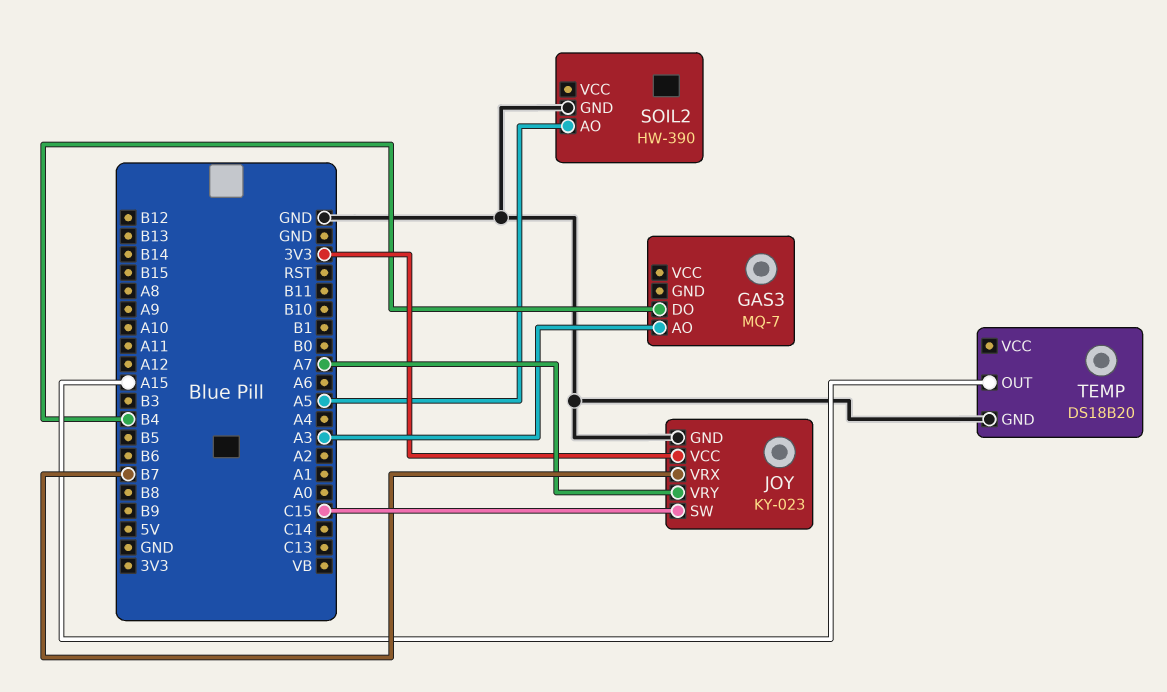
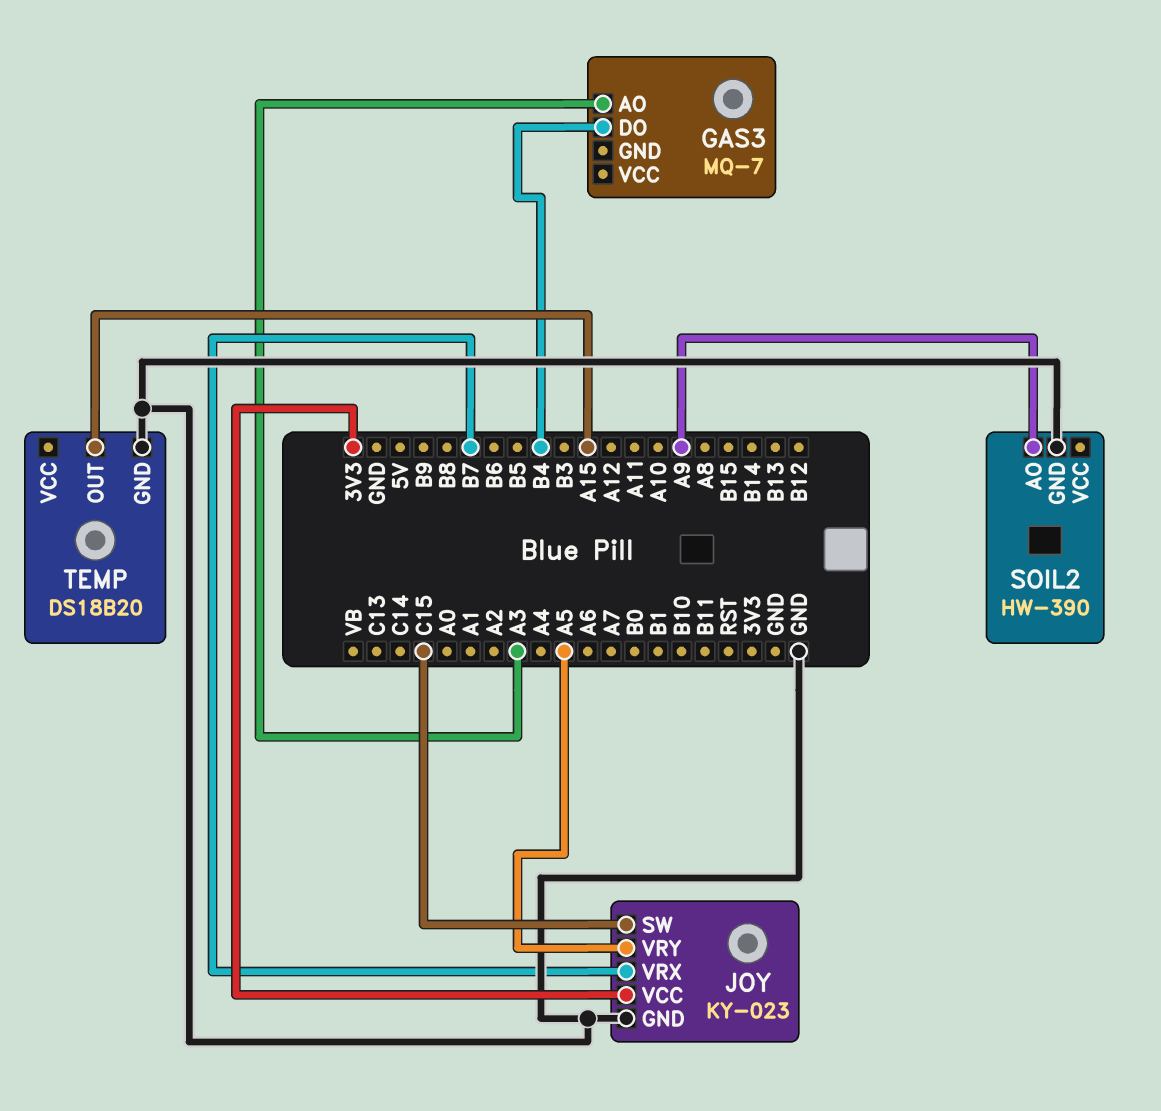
JOY pin VRY: A7 -> A5
SOIL2 pin AO: A5 -> A9

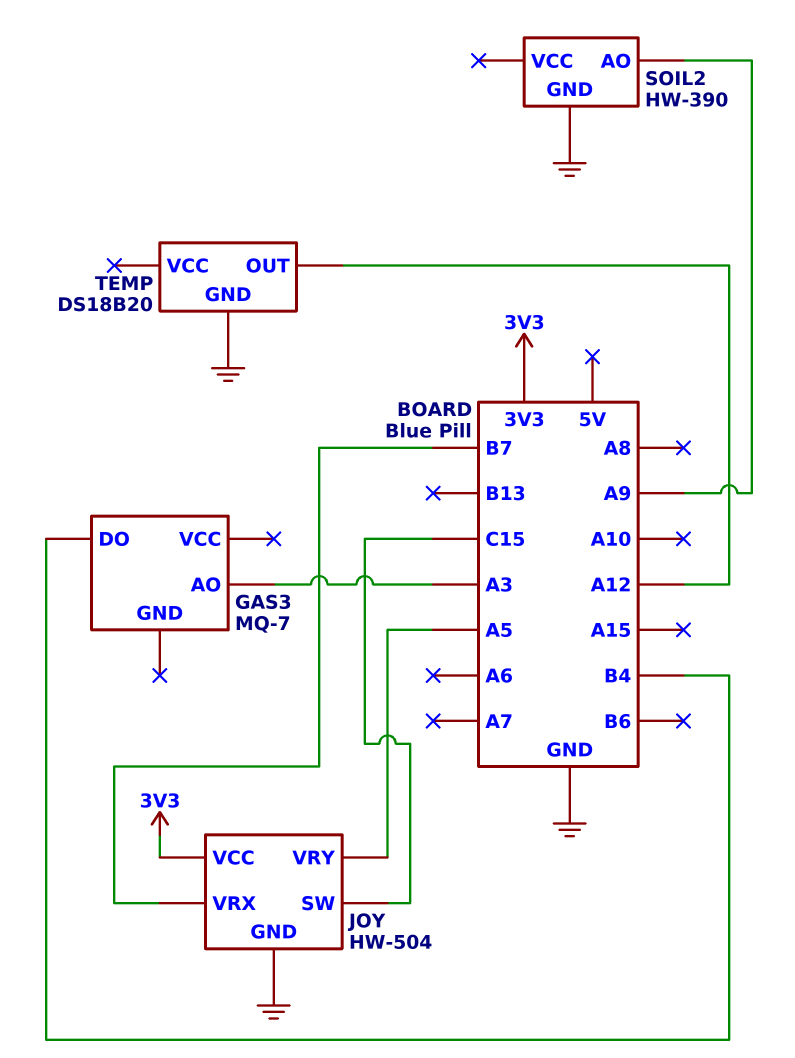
JOY: KY-023 -> HW-504
TEMP pin OUT: A15 -> A12

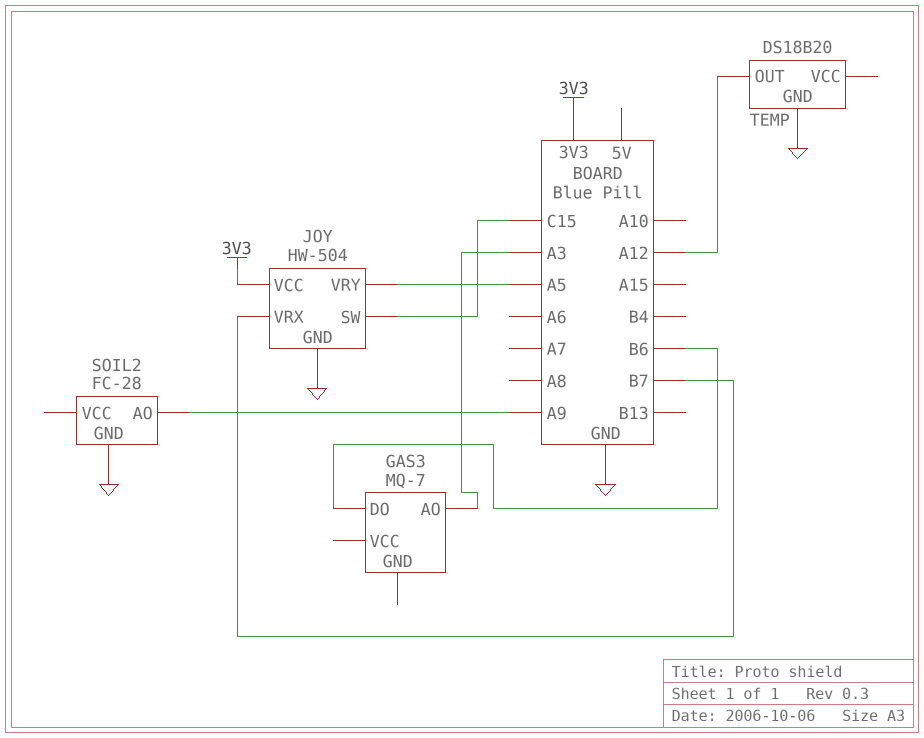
GAS3 pin DO: B4 -> B6
SOIL2: HW-390 -> FC-28

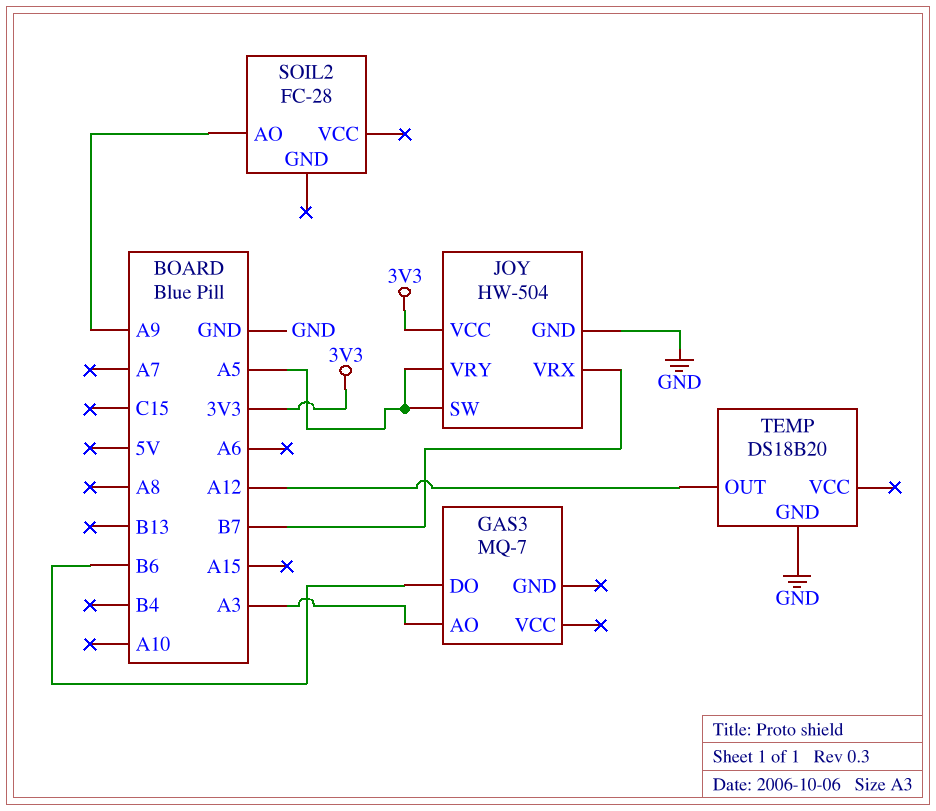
JOY pin SW: C15 -> A5
SOIL2 pin GND: GND -> none

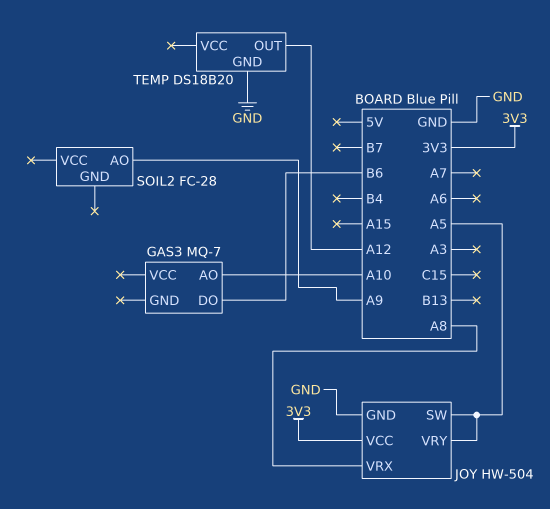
GAS3 pin AO: A3 -> A10
JOY pin VRX: B7 -> A8

